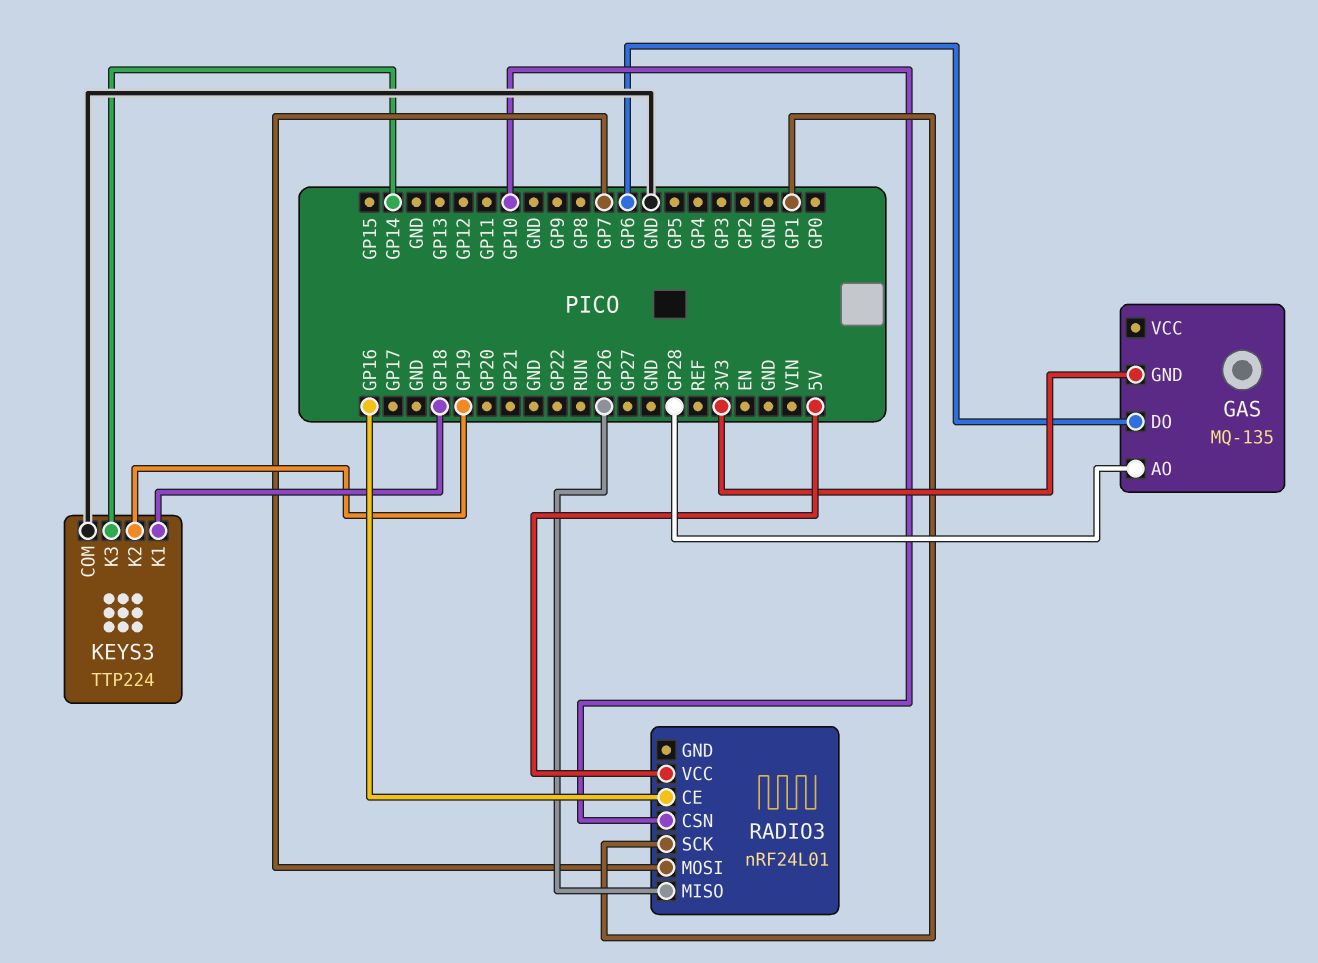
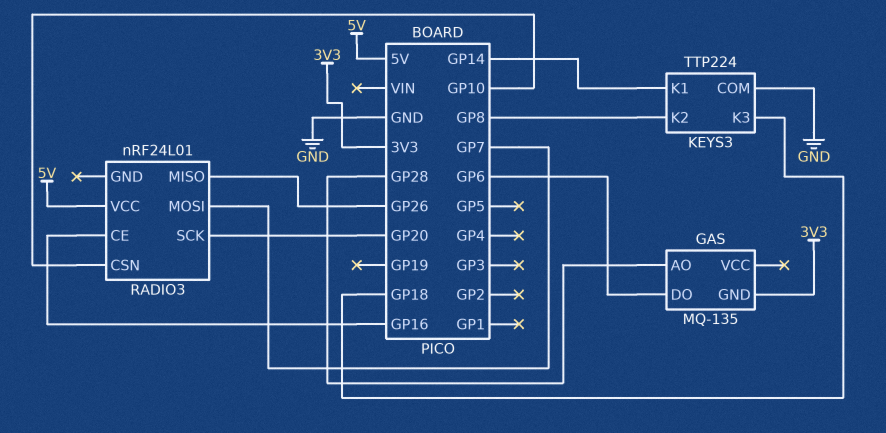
KEYS3 pin K1: GP18 -> GP14
KEYS3 pin K2: GP19 -> GP8
KEYS3 pin K3: GP14 -> GP18
RADIO3 pin SCK: GP1 -> GP20

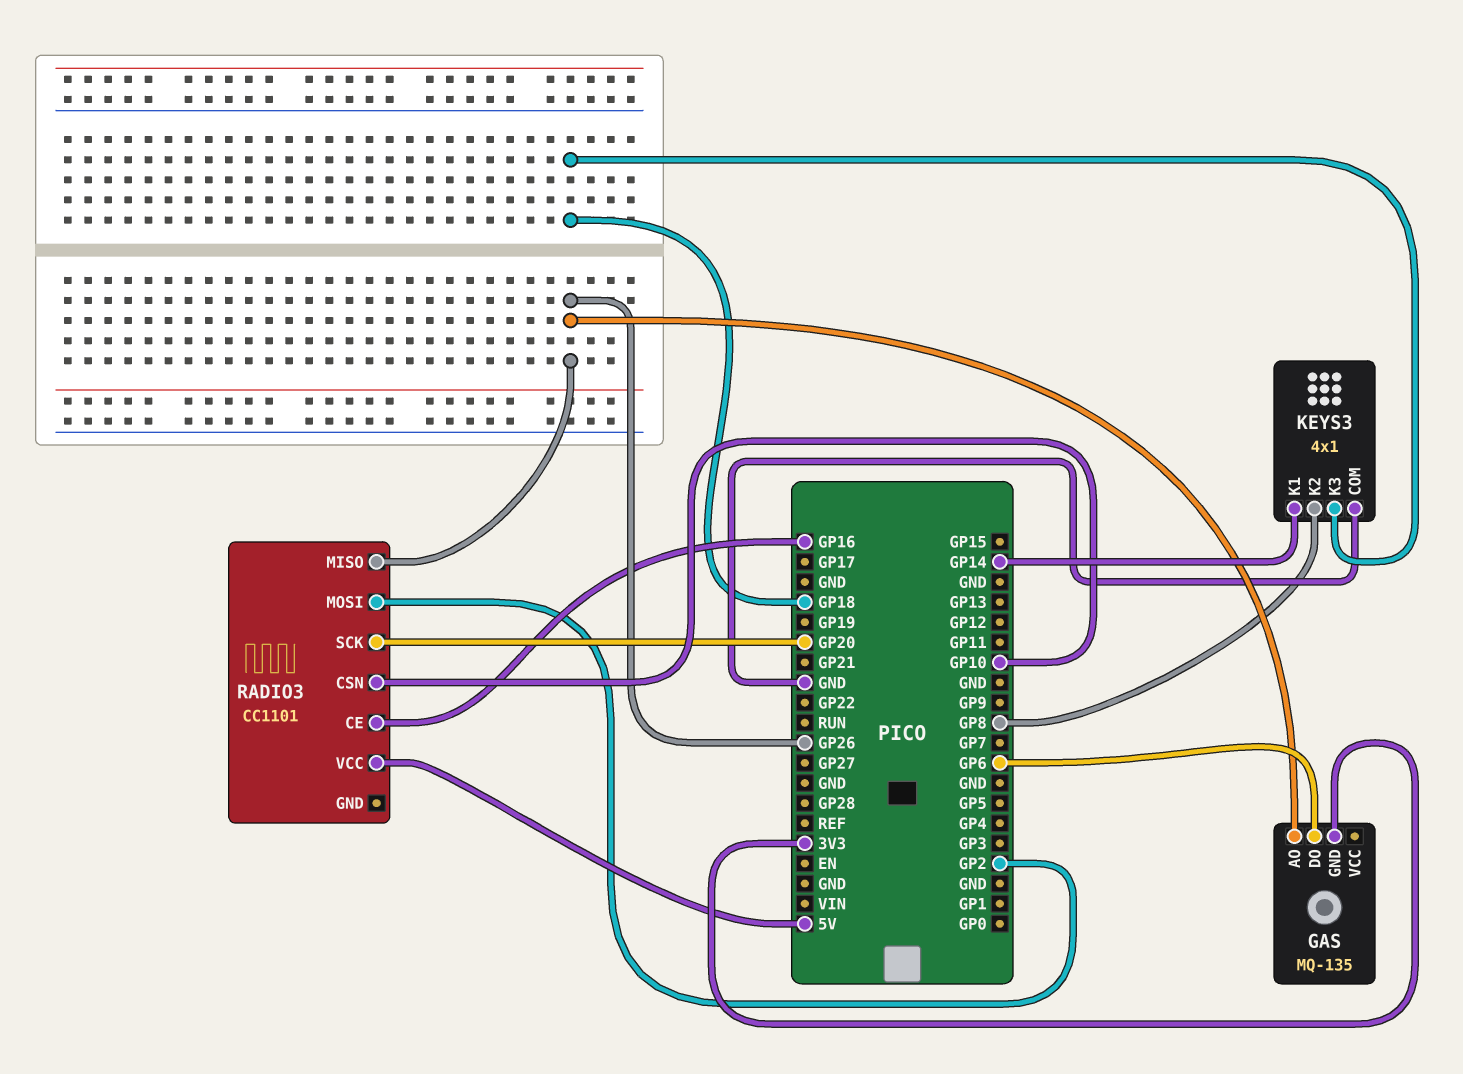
GAS pin AO: GP28 -> GP26
KEYS3: TTP224 -> 4x1
RADIO3: nRF24L01 -> CC1101
RADIO3 pin MOSI: GP7 -> GP2

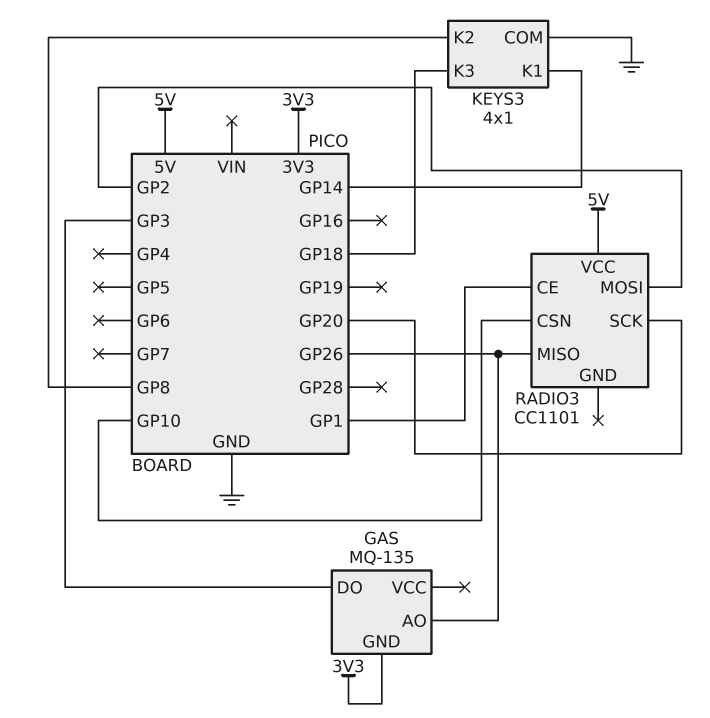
GAS pin DO: GP6 -> GP3
RADIO3 pin CE: GP16 -> GP1

